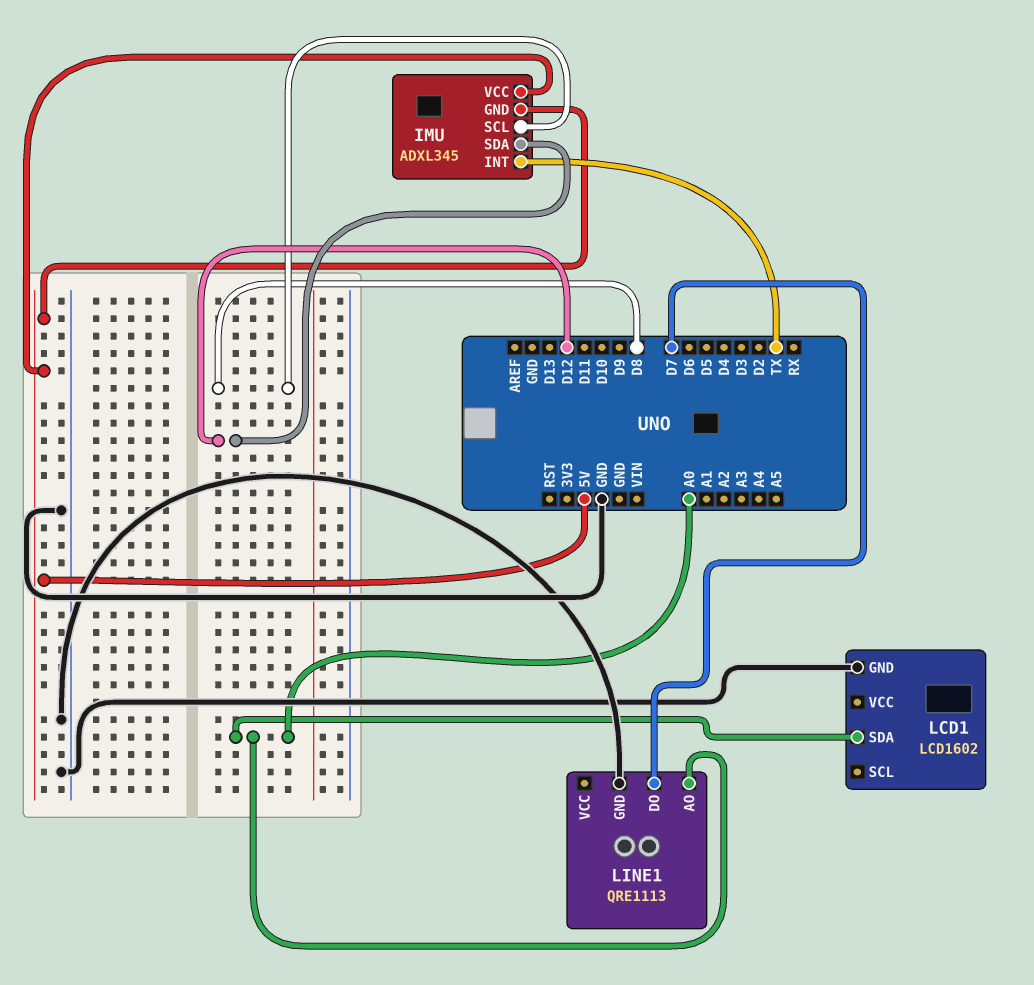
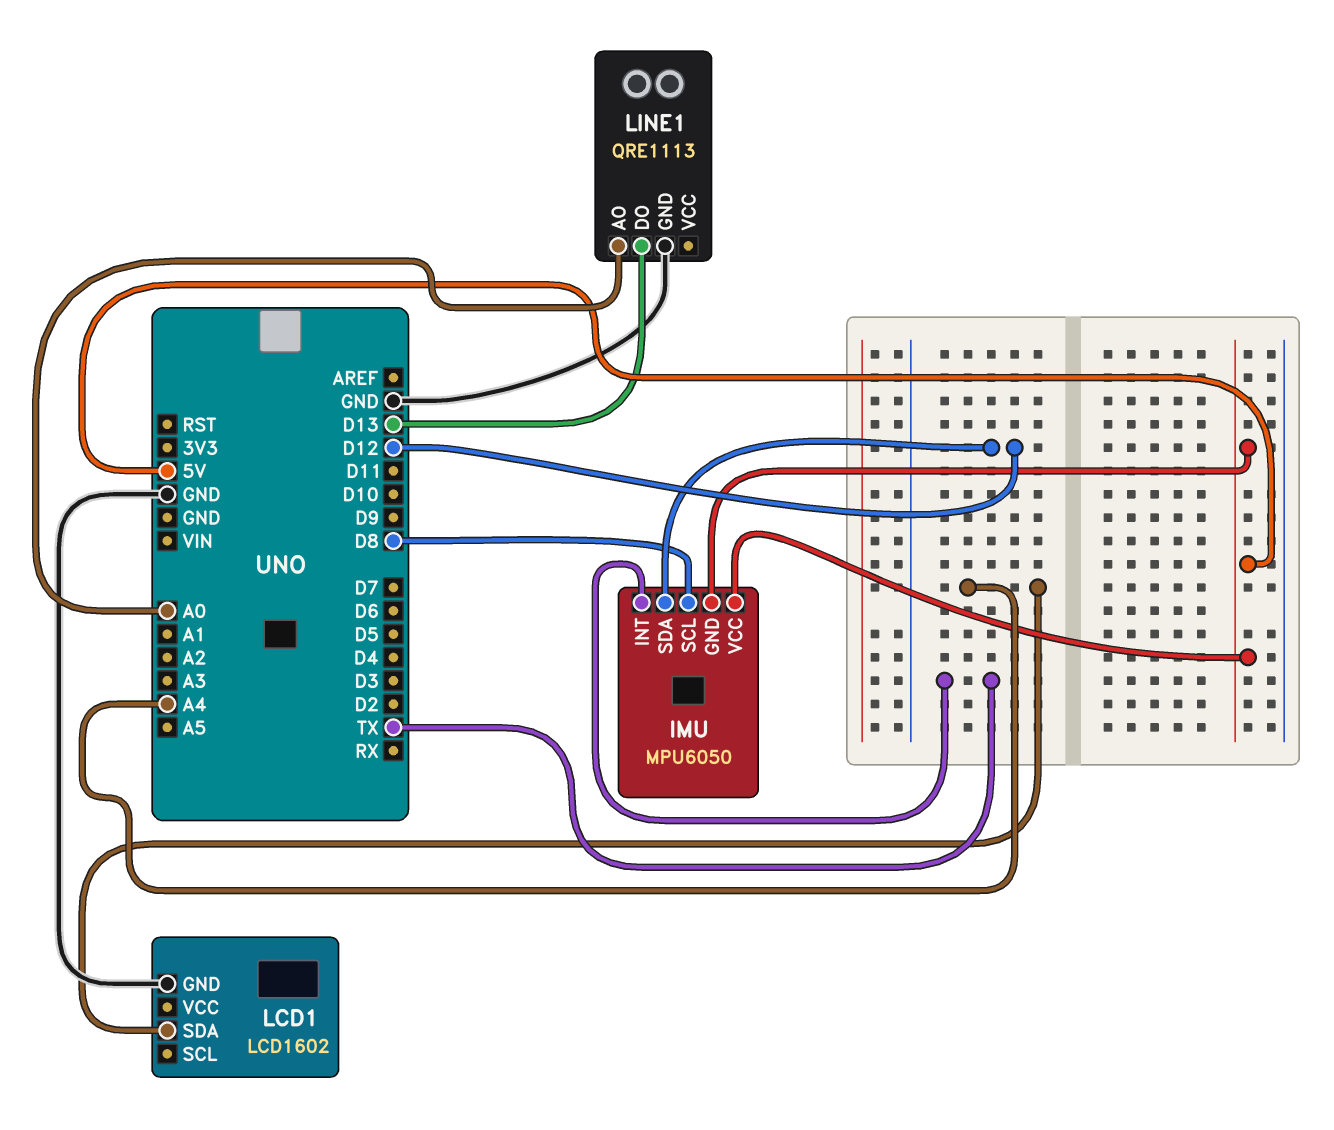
IMU: ADXL345 -> MPU6050
LCD1 pin SDA: A0 -> A4
LINE1 pin DO: D7 -> D13

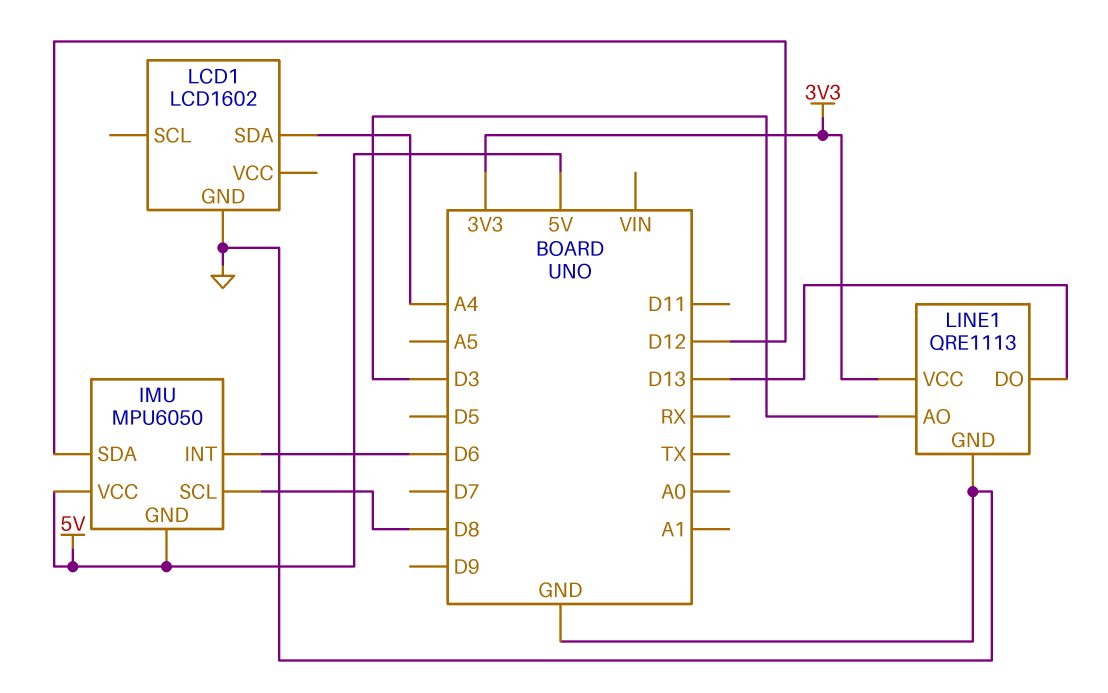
IMU pin INT: TX -> D6
LINE1 pin AO: A0 -> D3
LINE1 pin VCC: none -> 3V3

